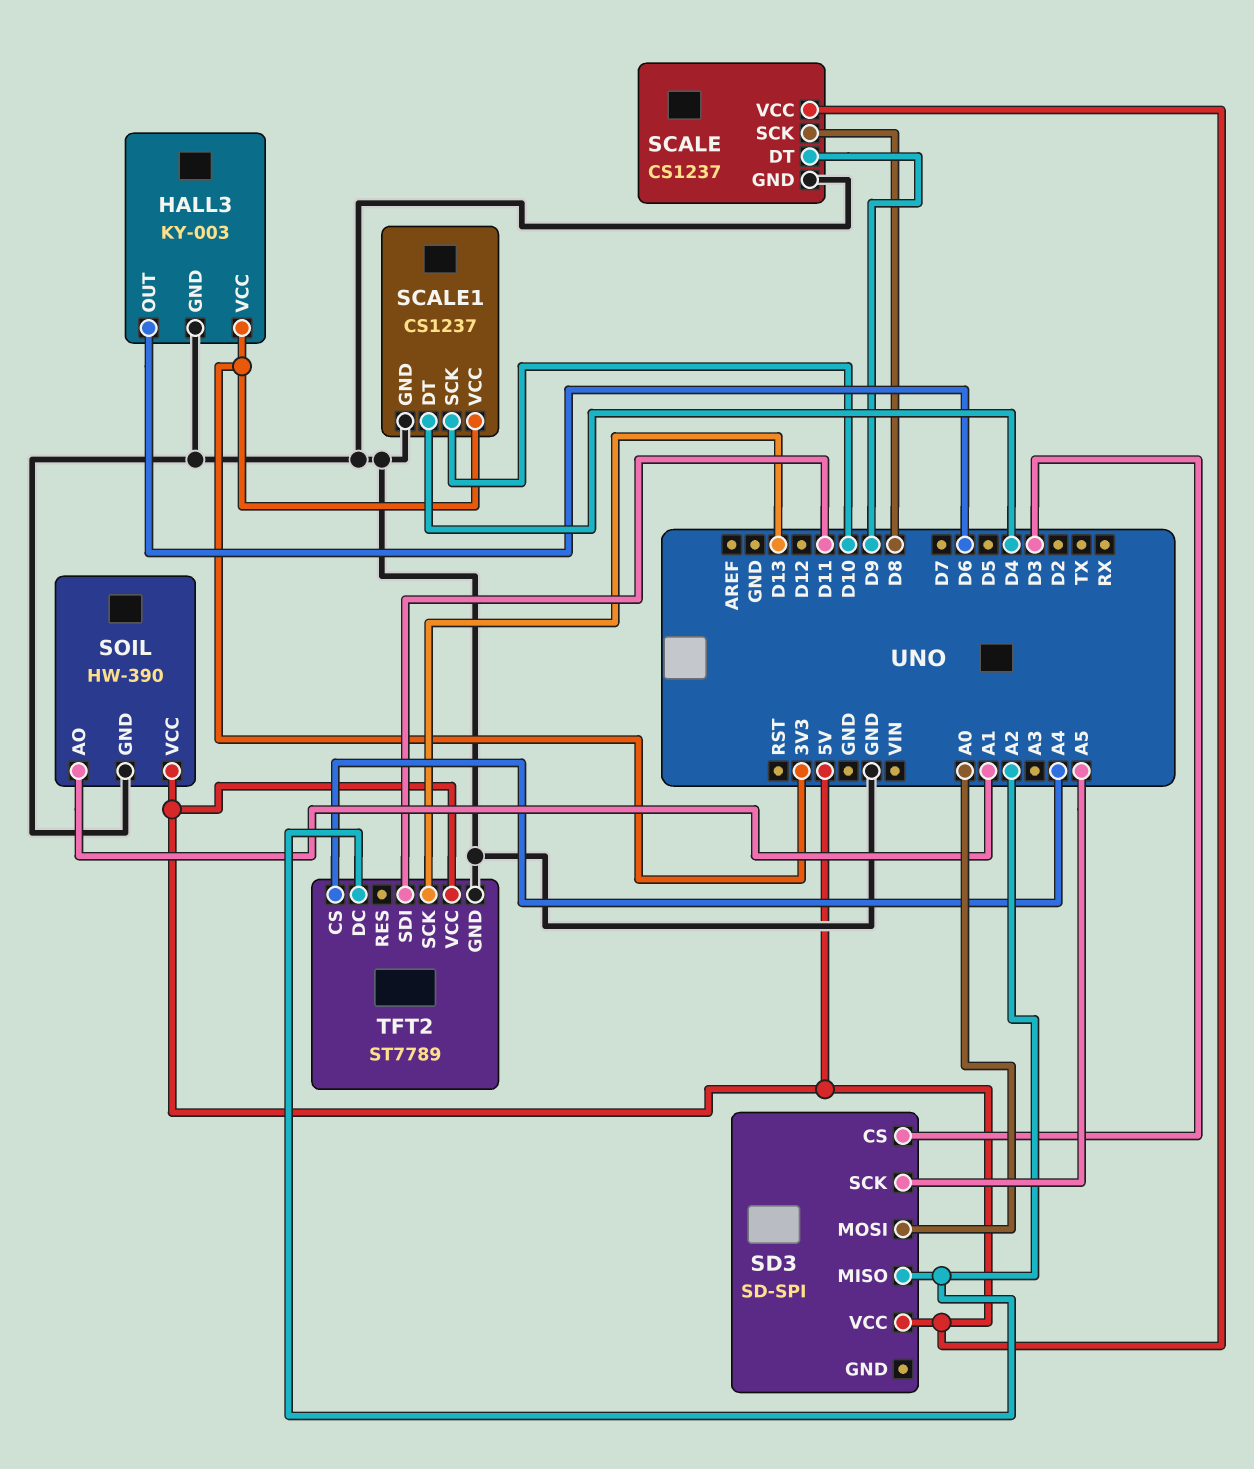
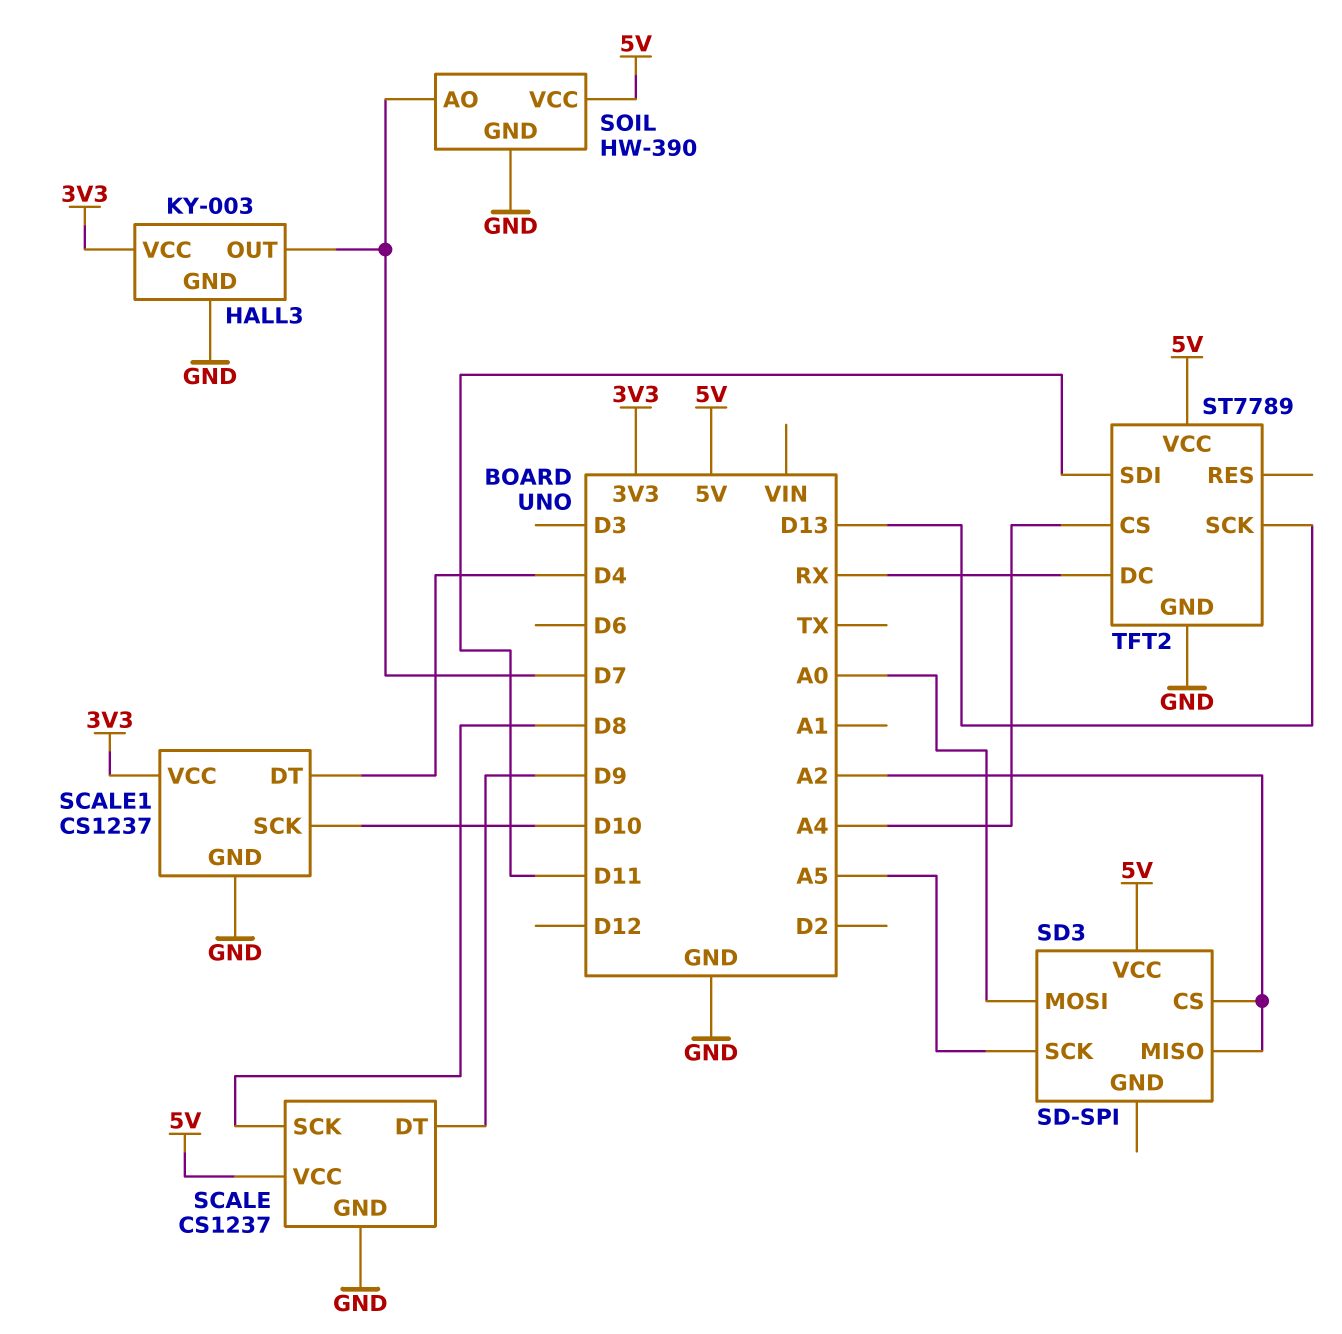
HALL3 pin OUT: D6 -> D7
SD3 pin CS: D3 -> A2
SOIL pin AO: A1 -> D7
TFT2 pin DC: A2 -> RX

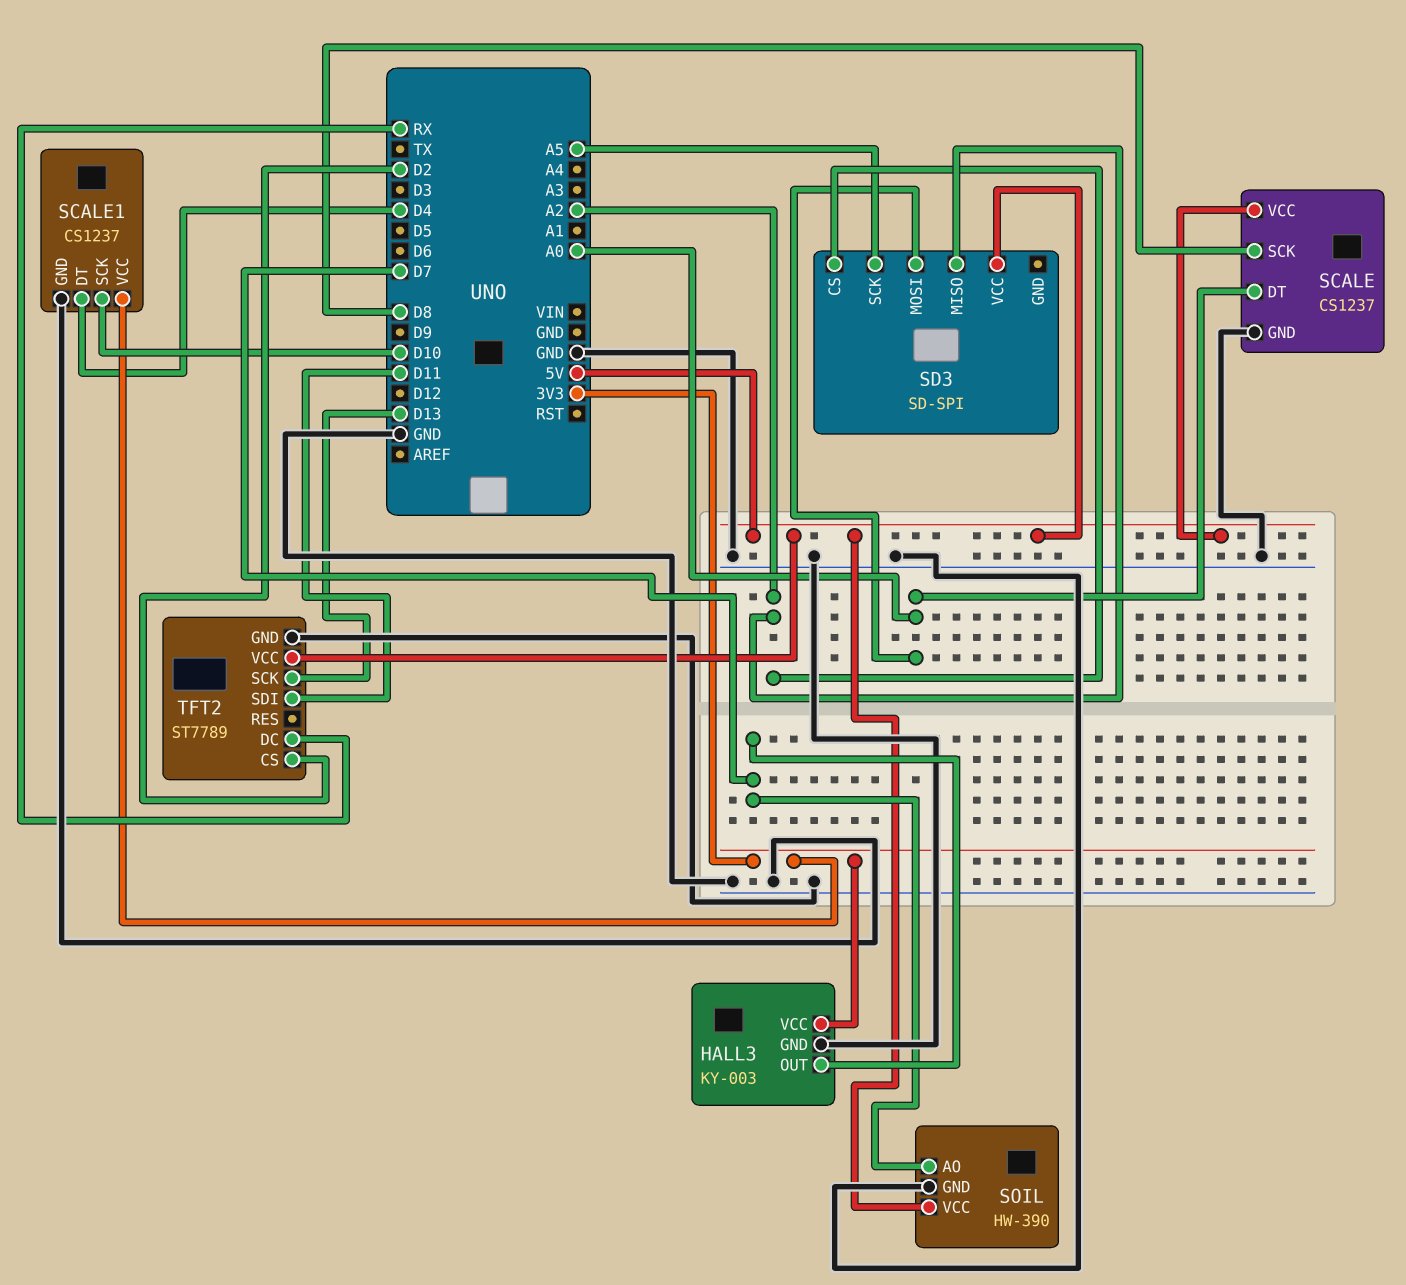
SCALE pin DT: D9 -> A0
TFT2 pin CS: A4 -> D2

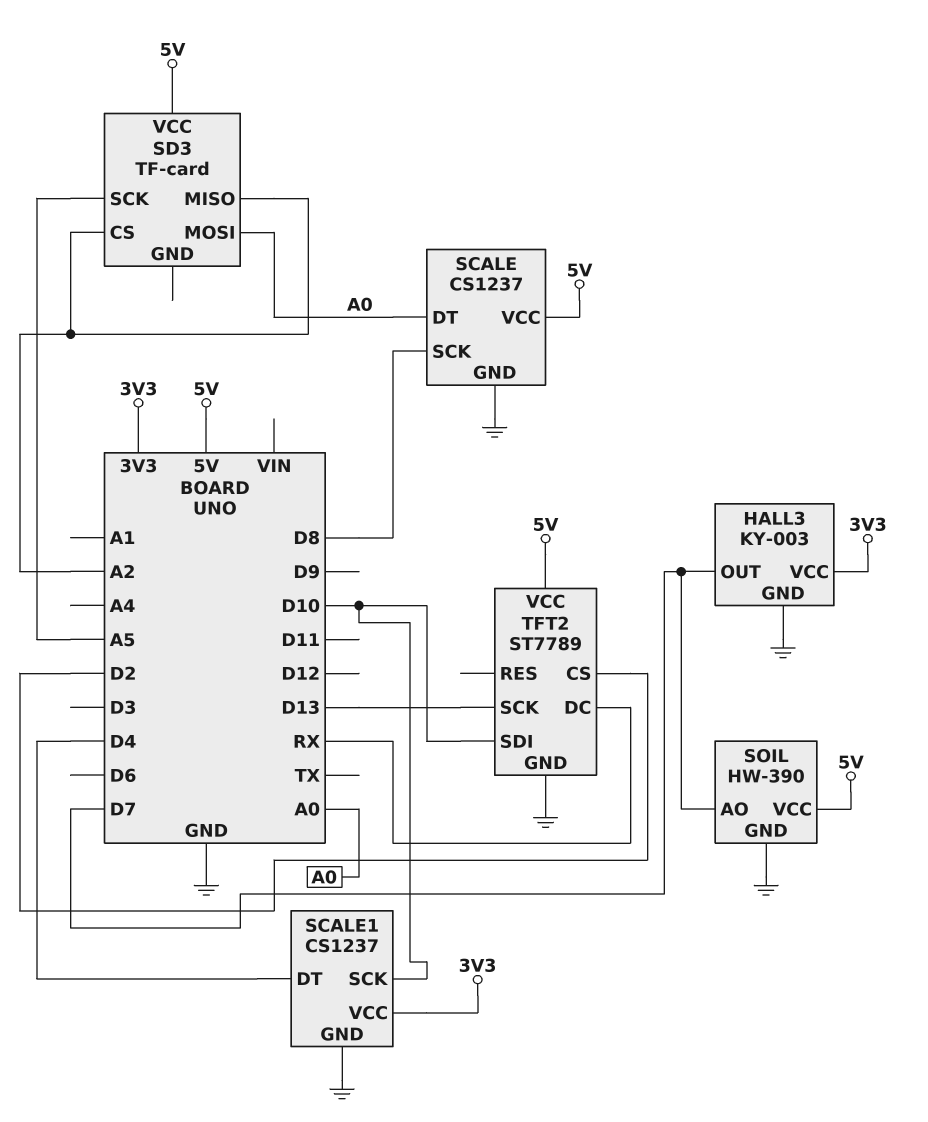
SD3: SD-SPI -> TF-card
TFT2 pin SDI: D11 -> D10

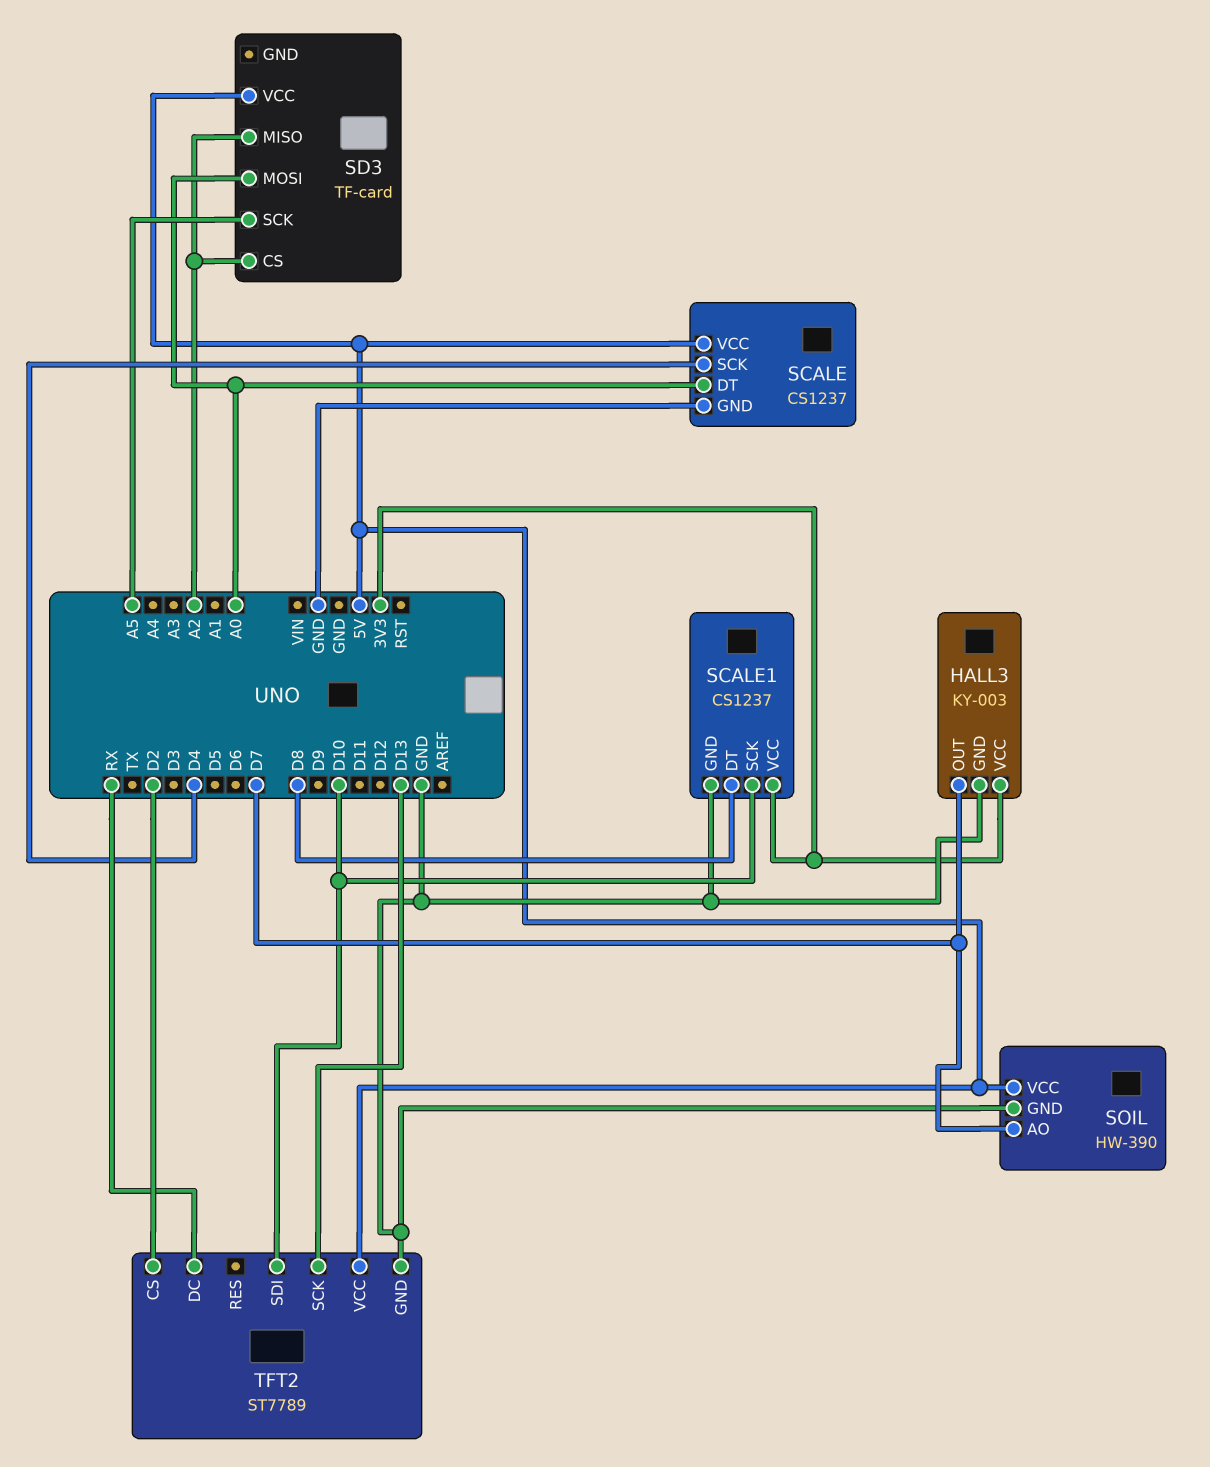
SCALE pin SCK: D8 -> D4
SCALE1 pin DT: D4 -> D8

